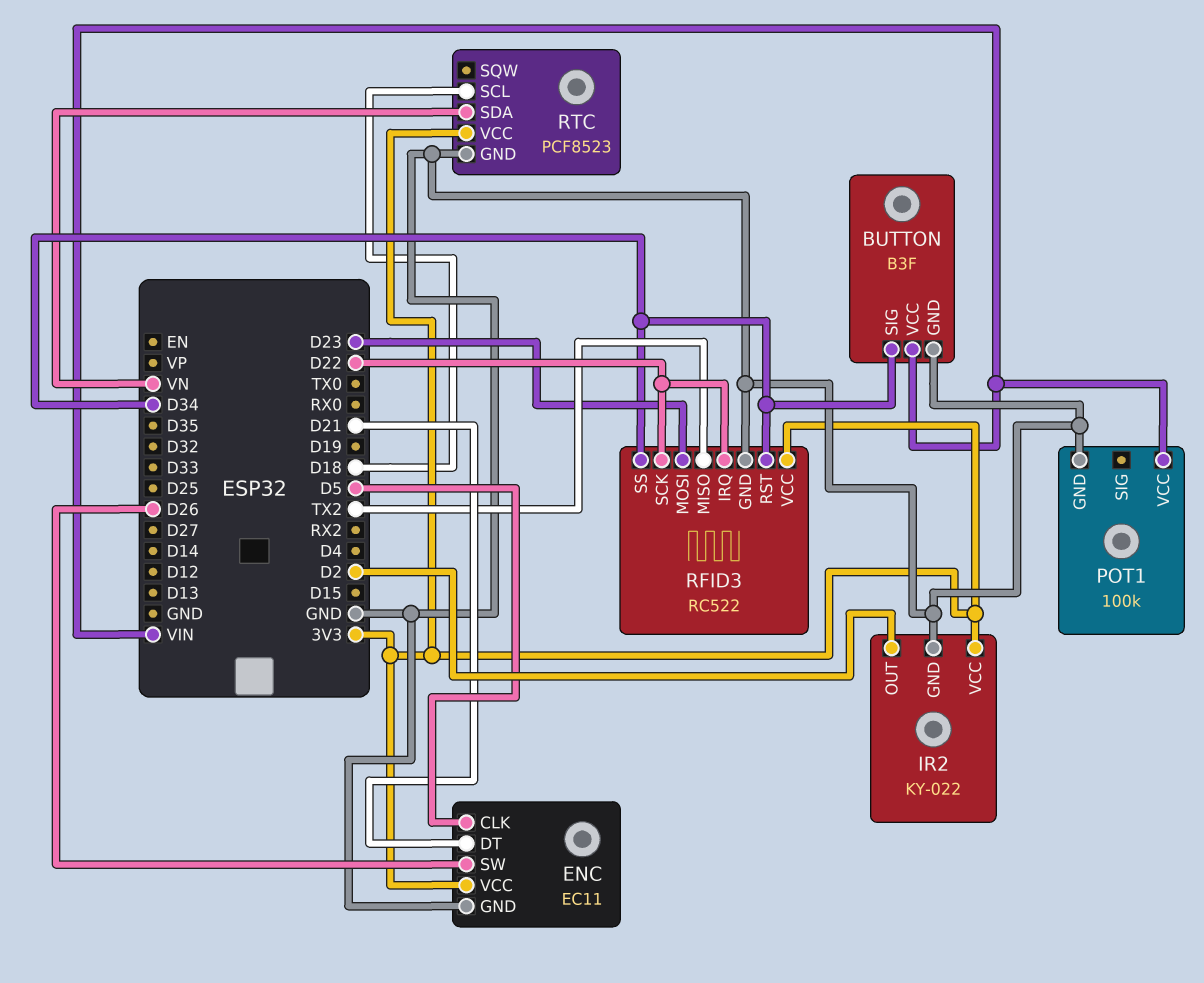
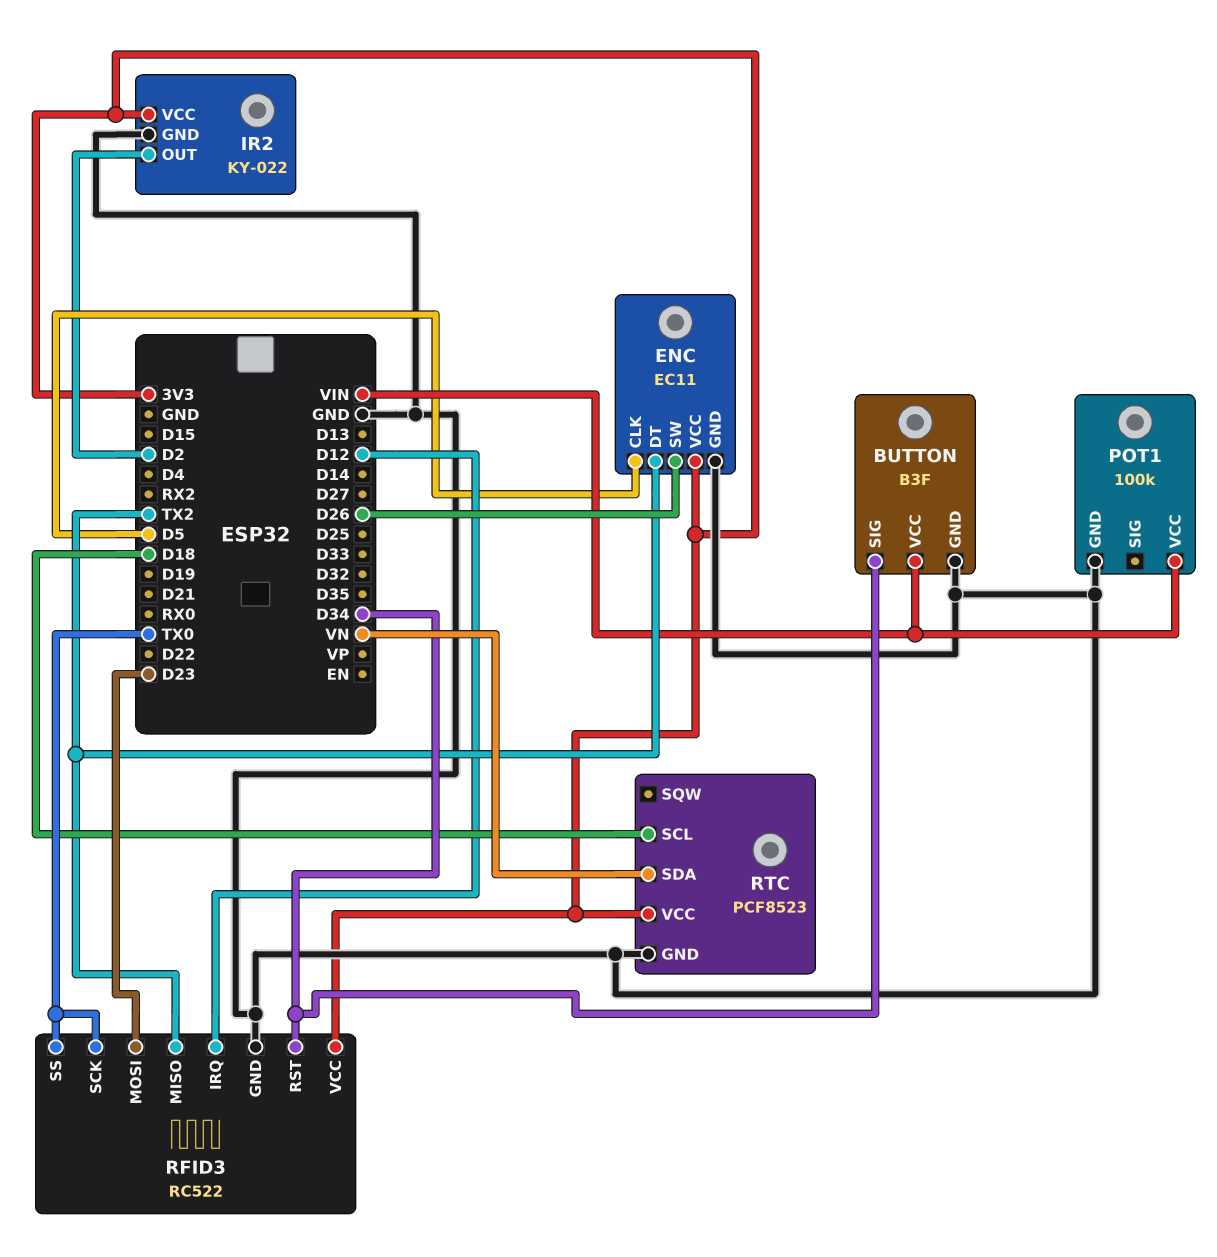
ENC pin DT: D21 -> TX2
RFID3 pin IRQ: D22 -> D12
RFID3 pin SCK: D22 -> TX0
RFID3 pin SS: D34 -> TX0

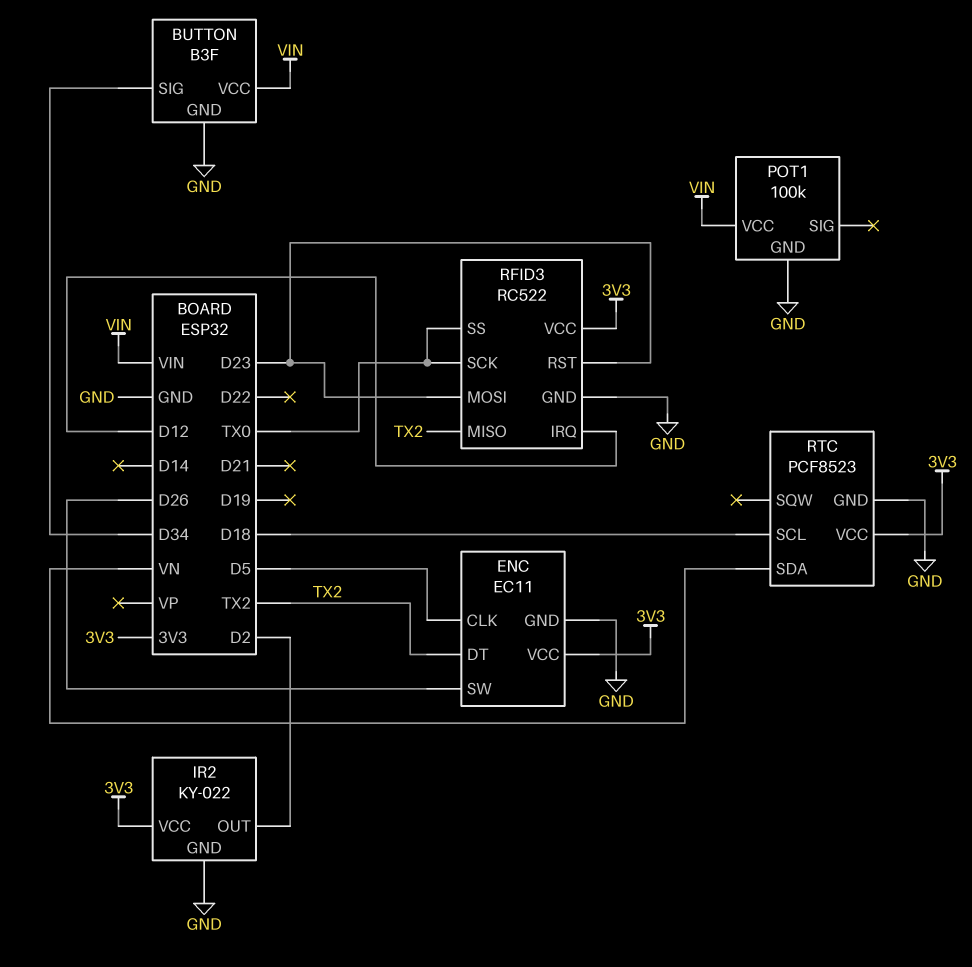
RFID3 pin RST: D34 -> D23

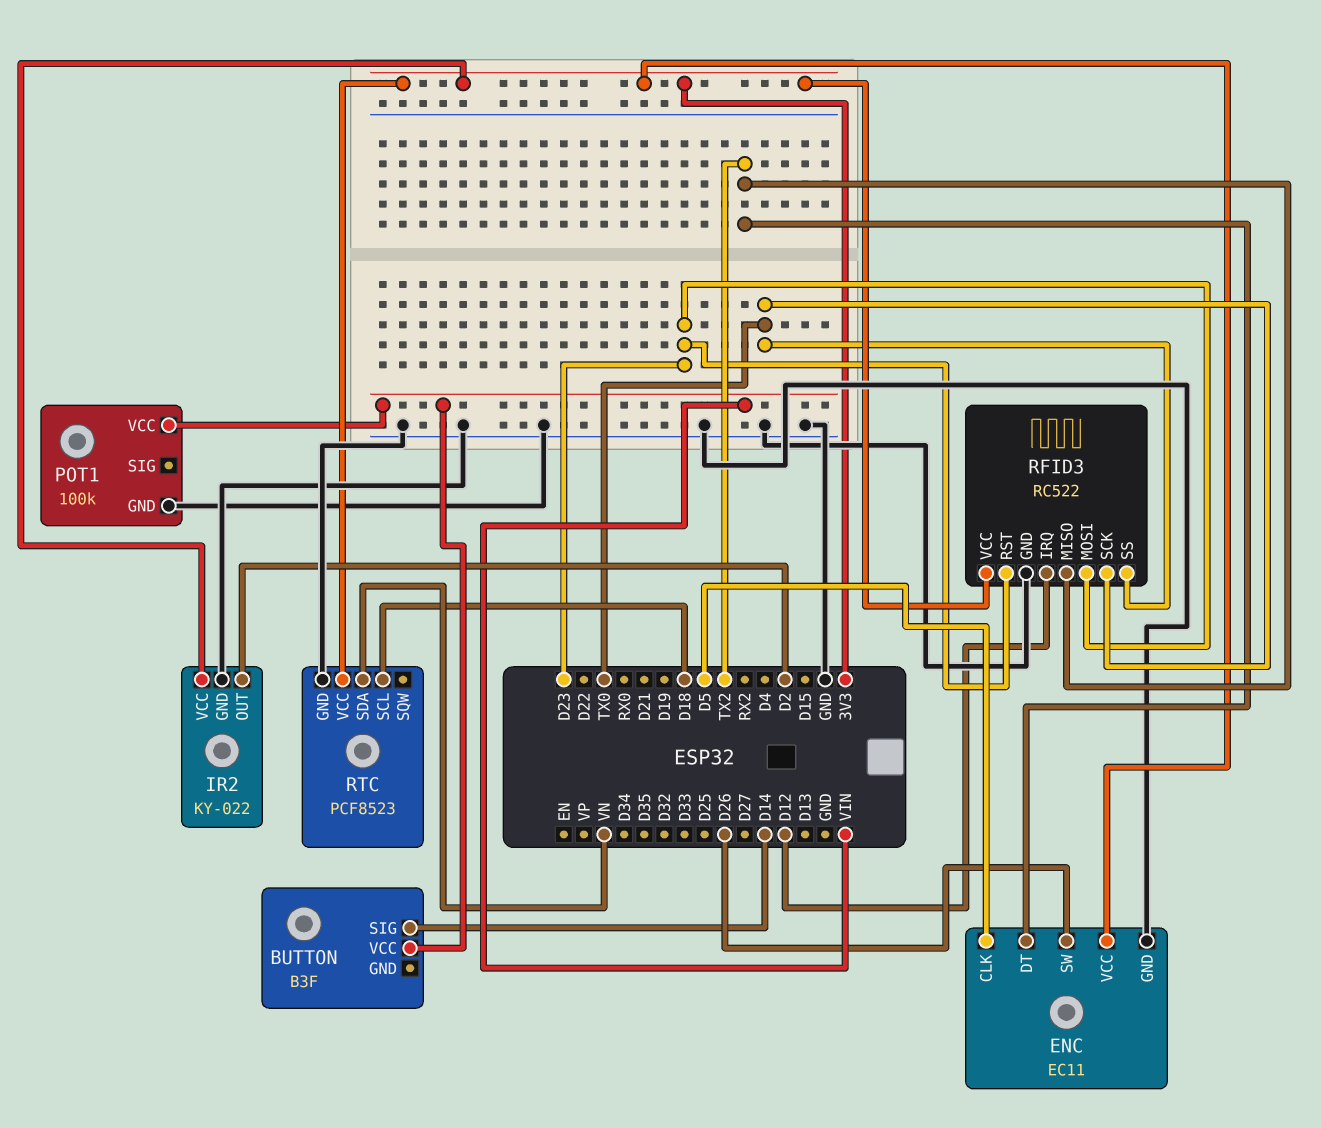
BUTTON pin GND: GND -> none
BUTTON pin SIG: D34 -> D14

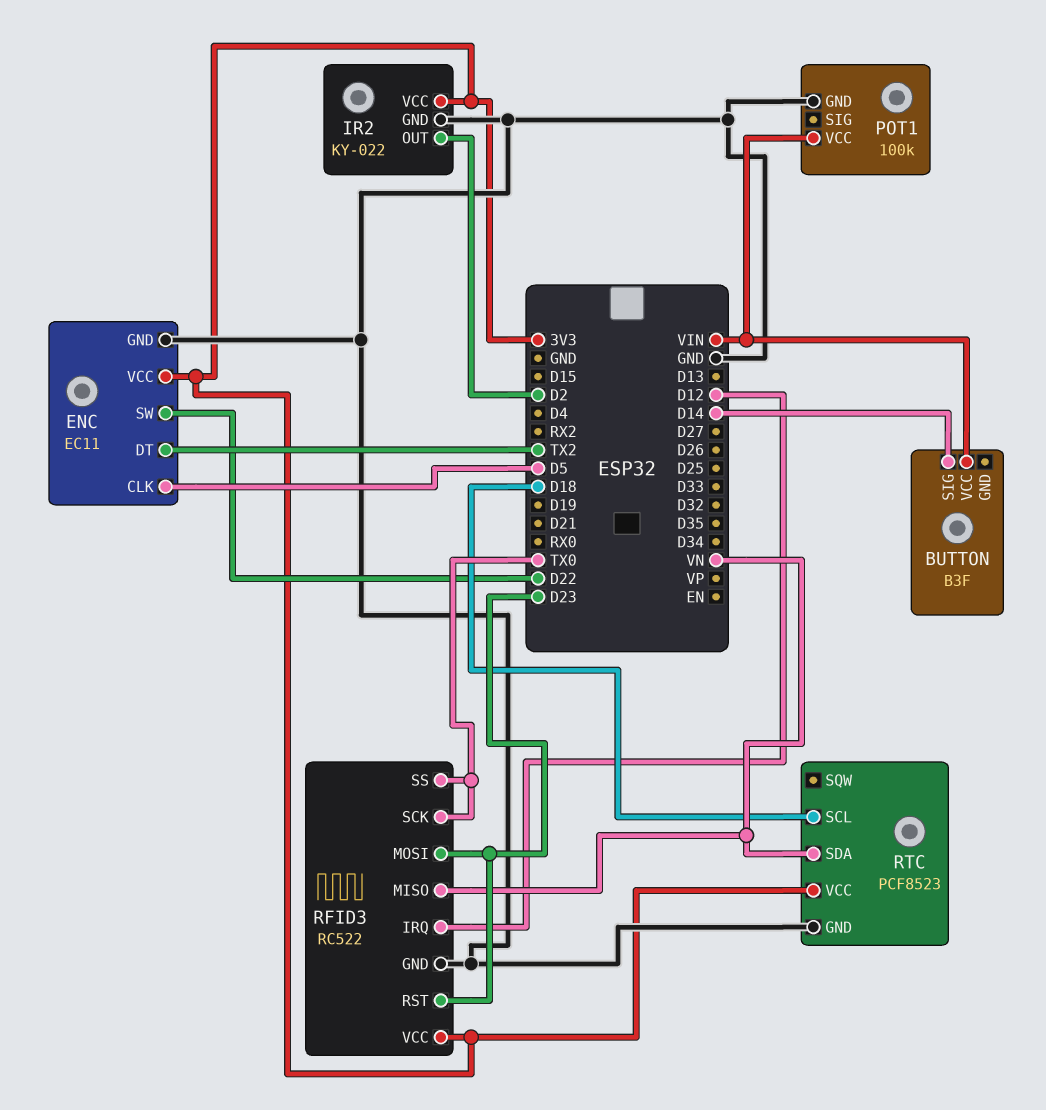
ENC pin SW: D26 -> D22
RFID3 pin MISO: TX2 -> VN

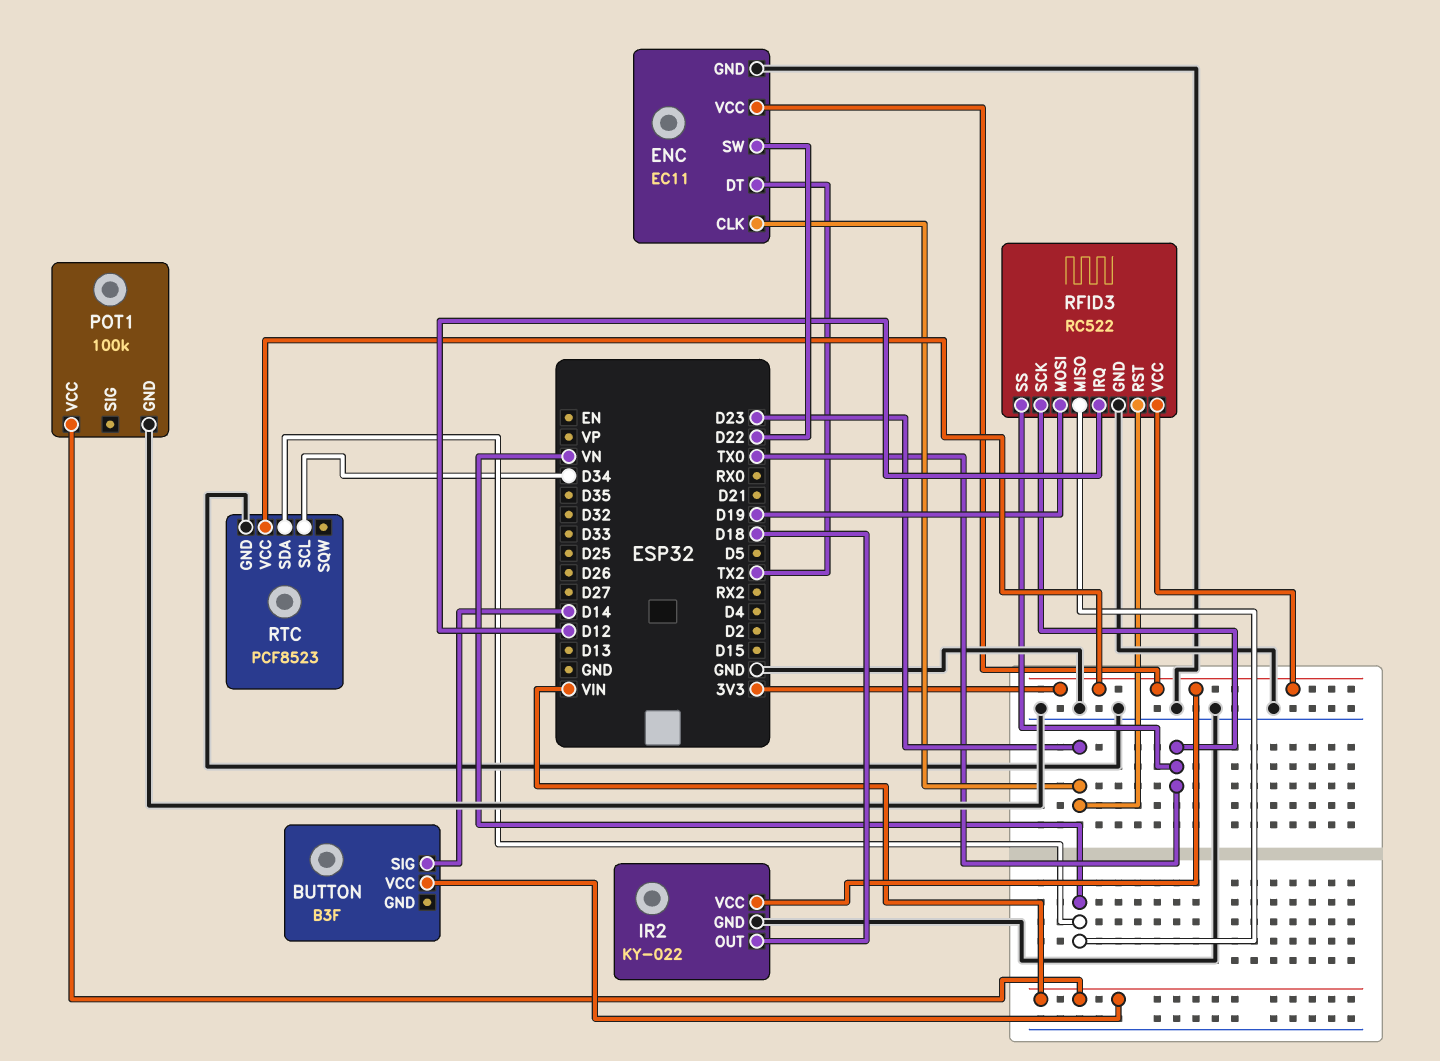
ENC pin CLK: D5 -> D23
IR2 pin OUT: D2 -> D18
RFID3 pin MOSI: D23 -> D19
RTC pin SCL: D18 -> D34

